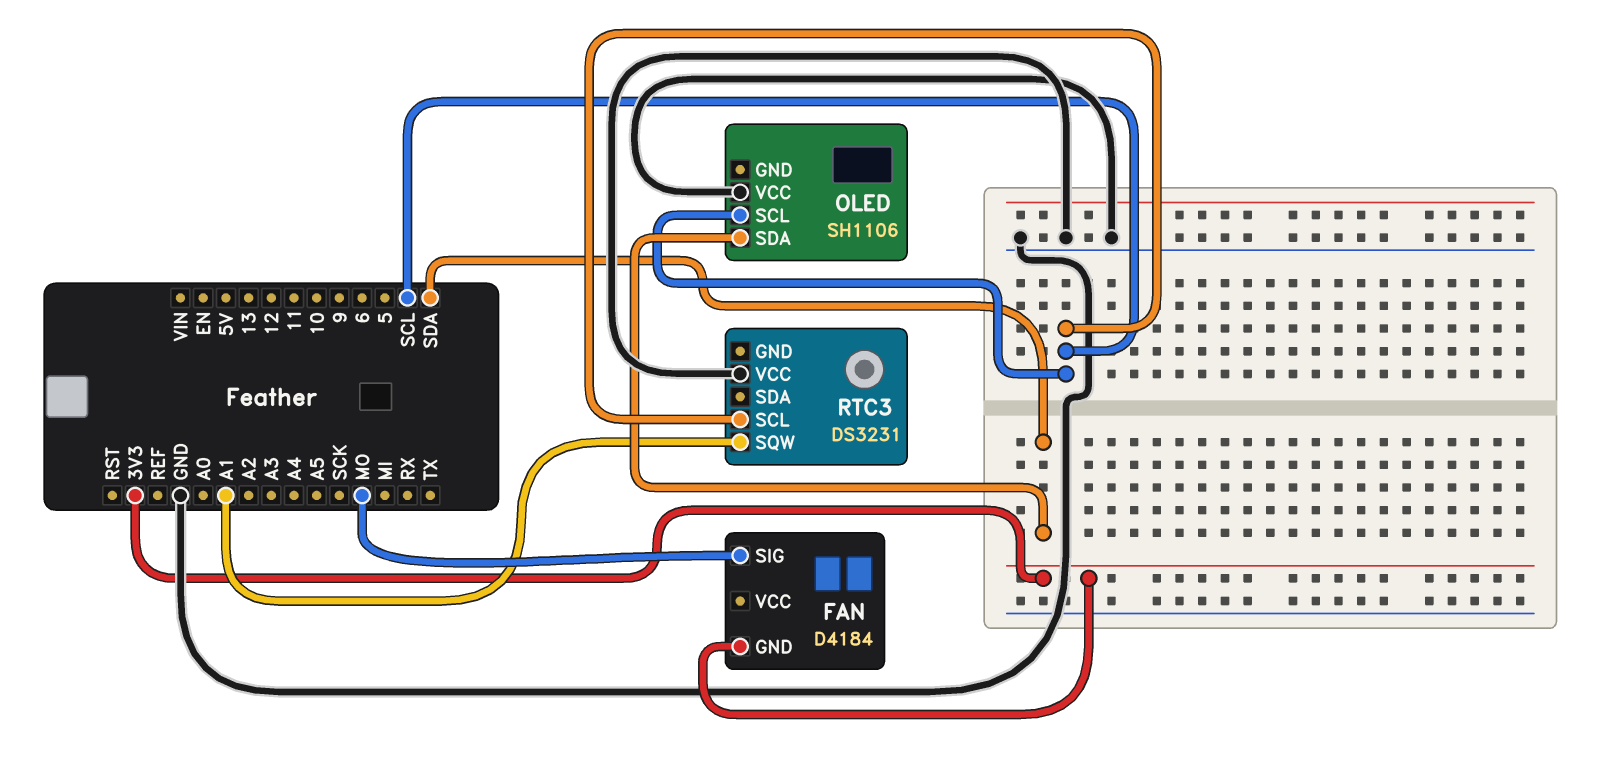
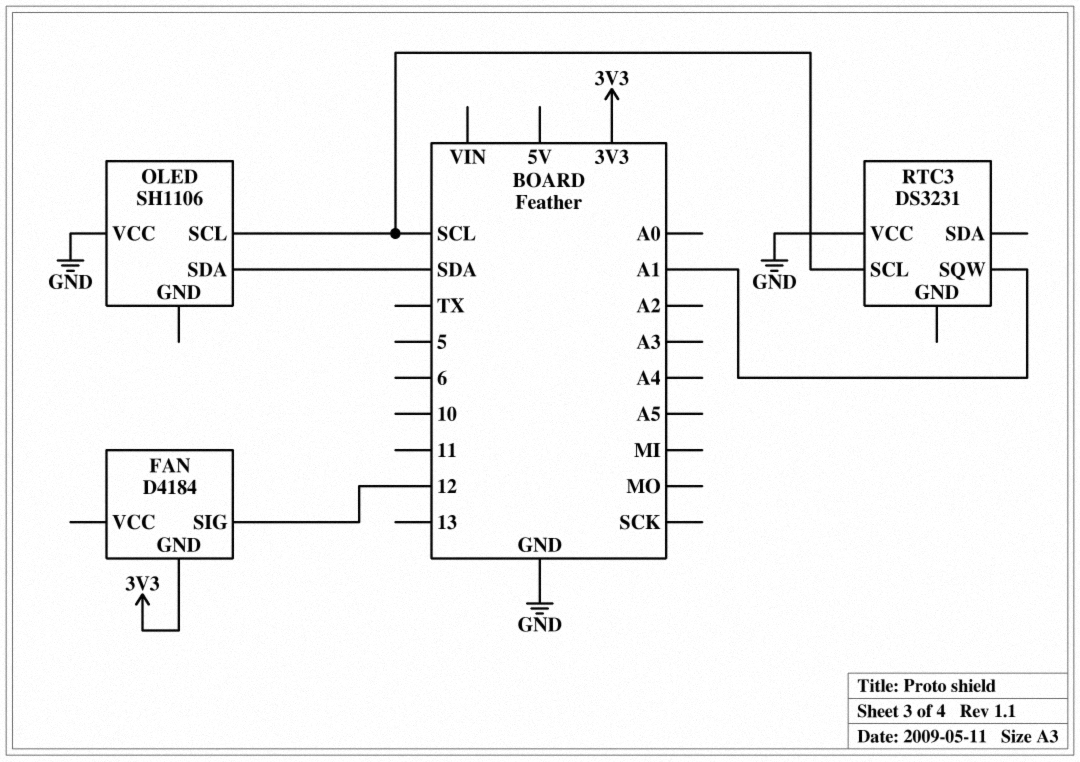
FAN pin SIG: MO -> 12

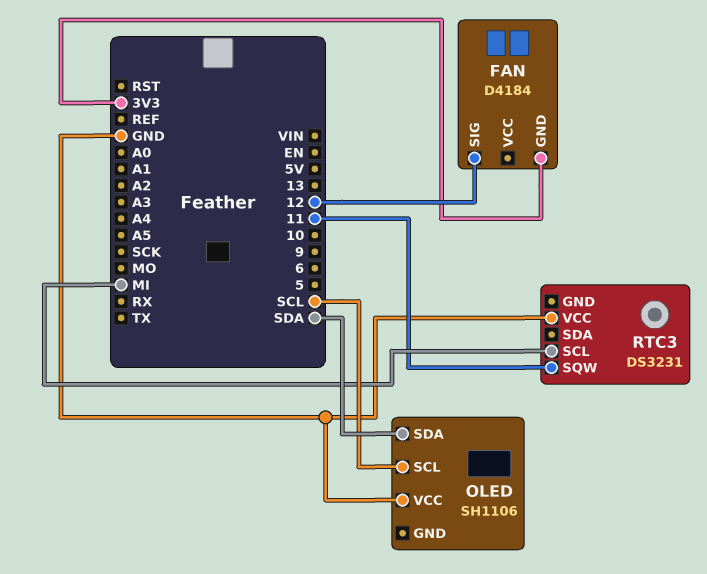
RTC3 pin SCL: SCL -> MI
RTC3 pin SQW: A1 -> 11

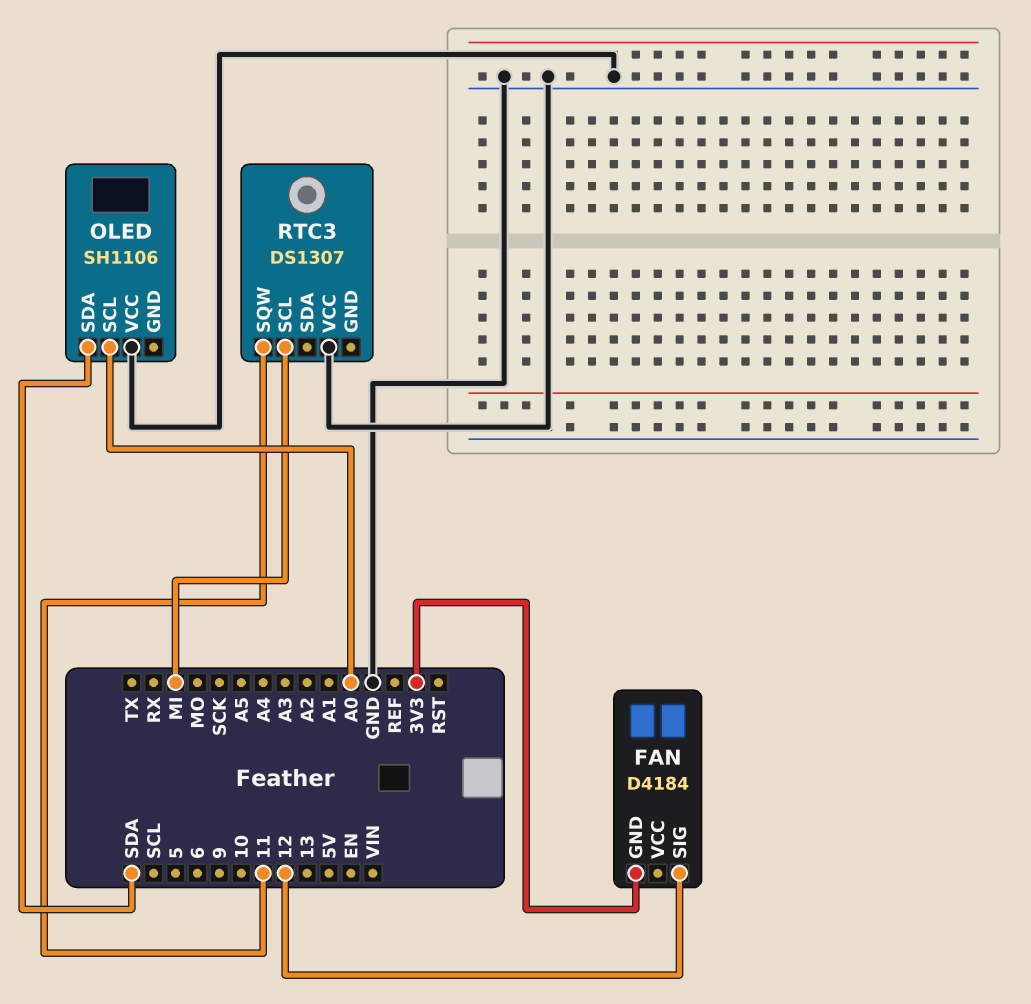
OLED pin SCL: SCL -> A0
RTC3: DS3231 -> DS1307

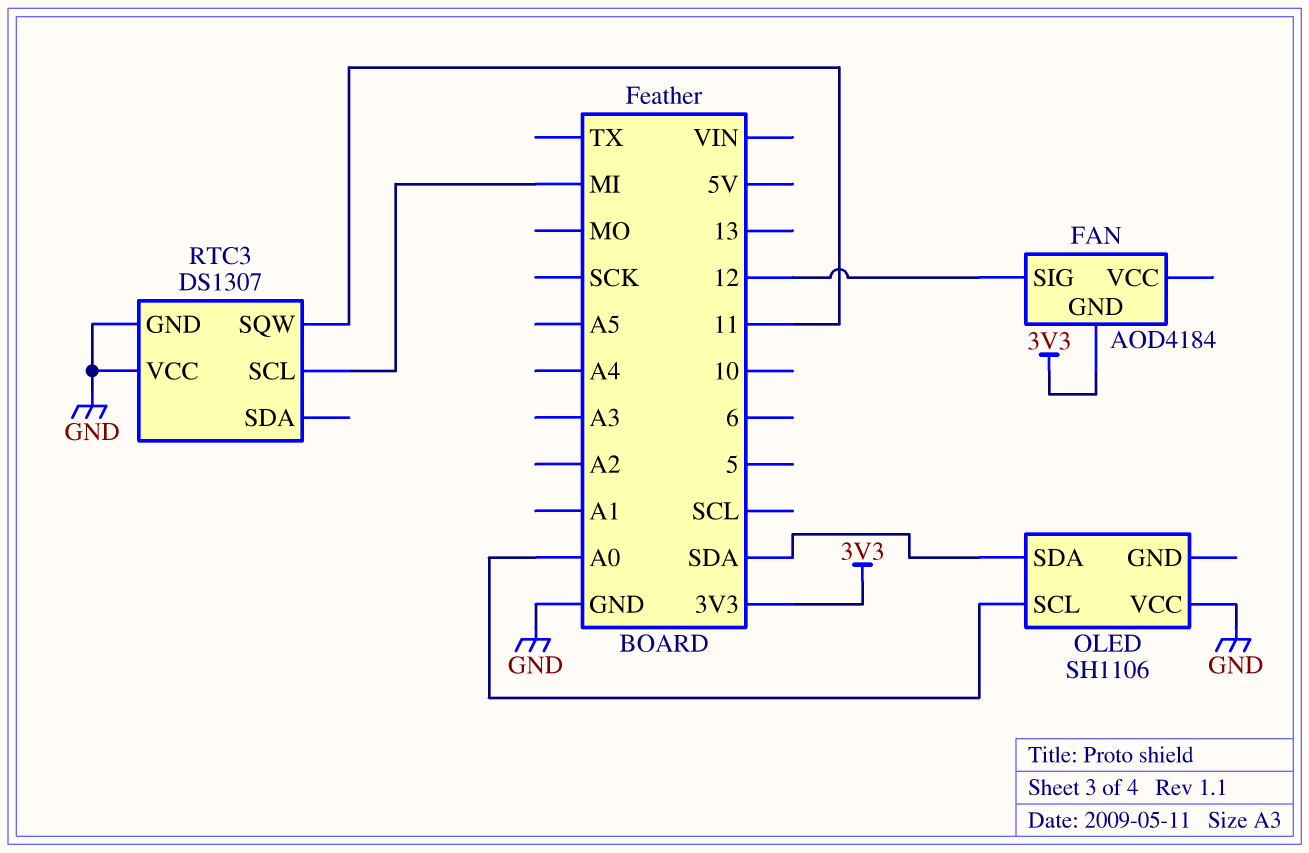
FAN: D4184 -> AOD4184
RTC3 pin GND: none -> GND

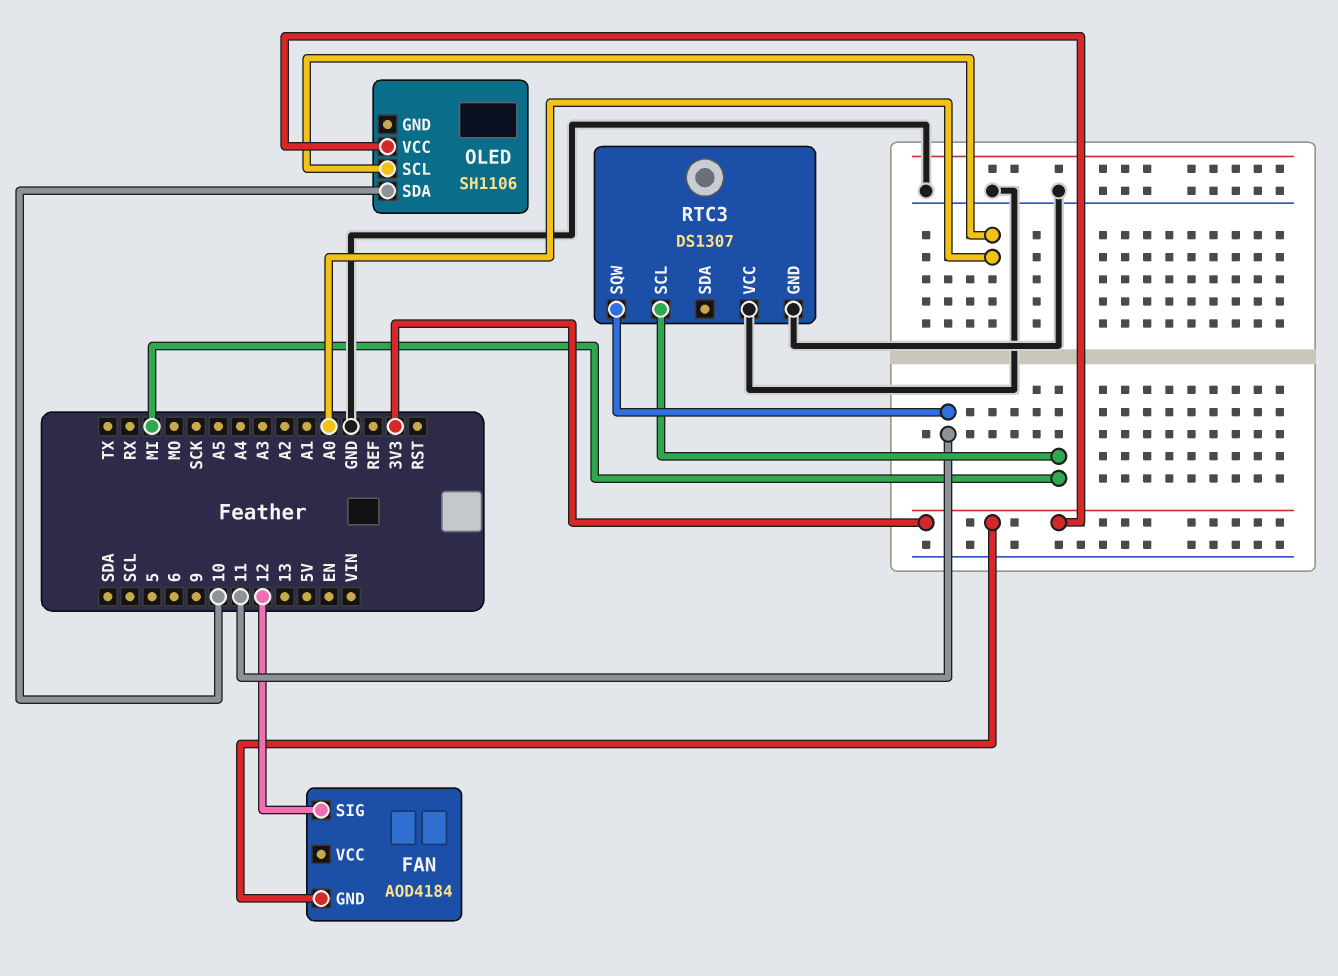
OLED pin SDA: SDA -> 10
OLED pin VCC: GND -> 3V3

